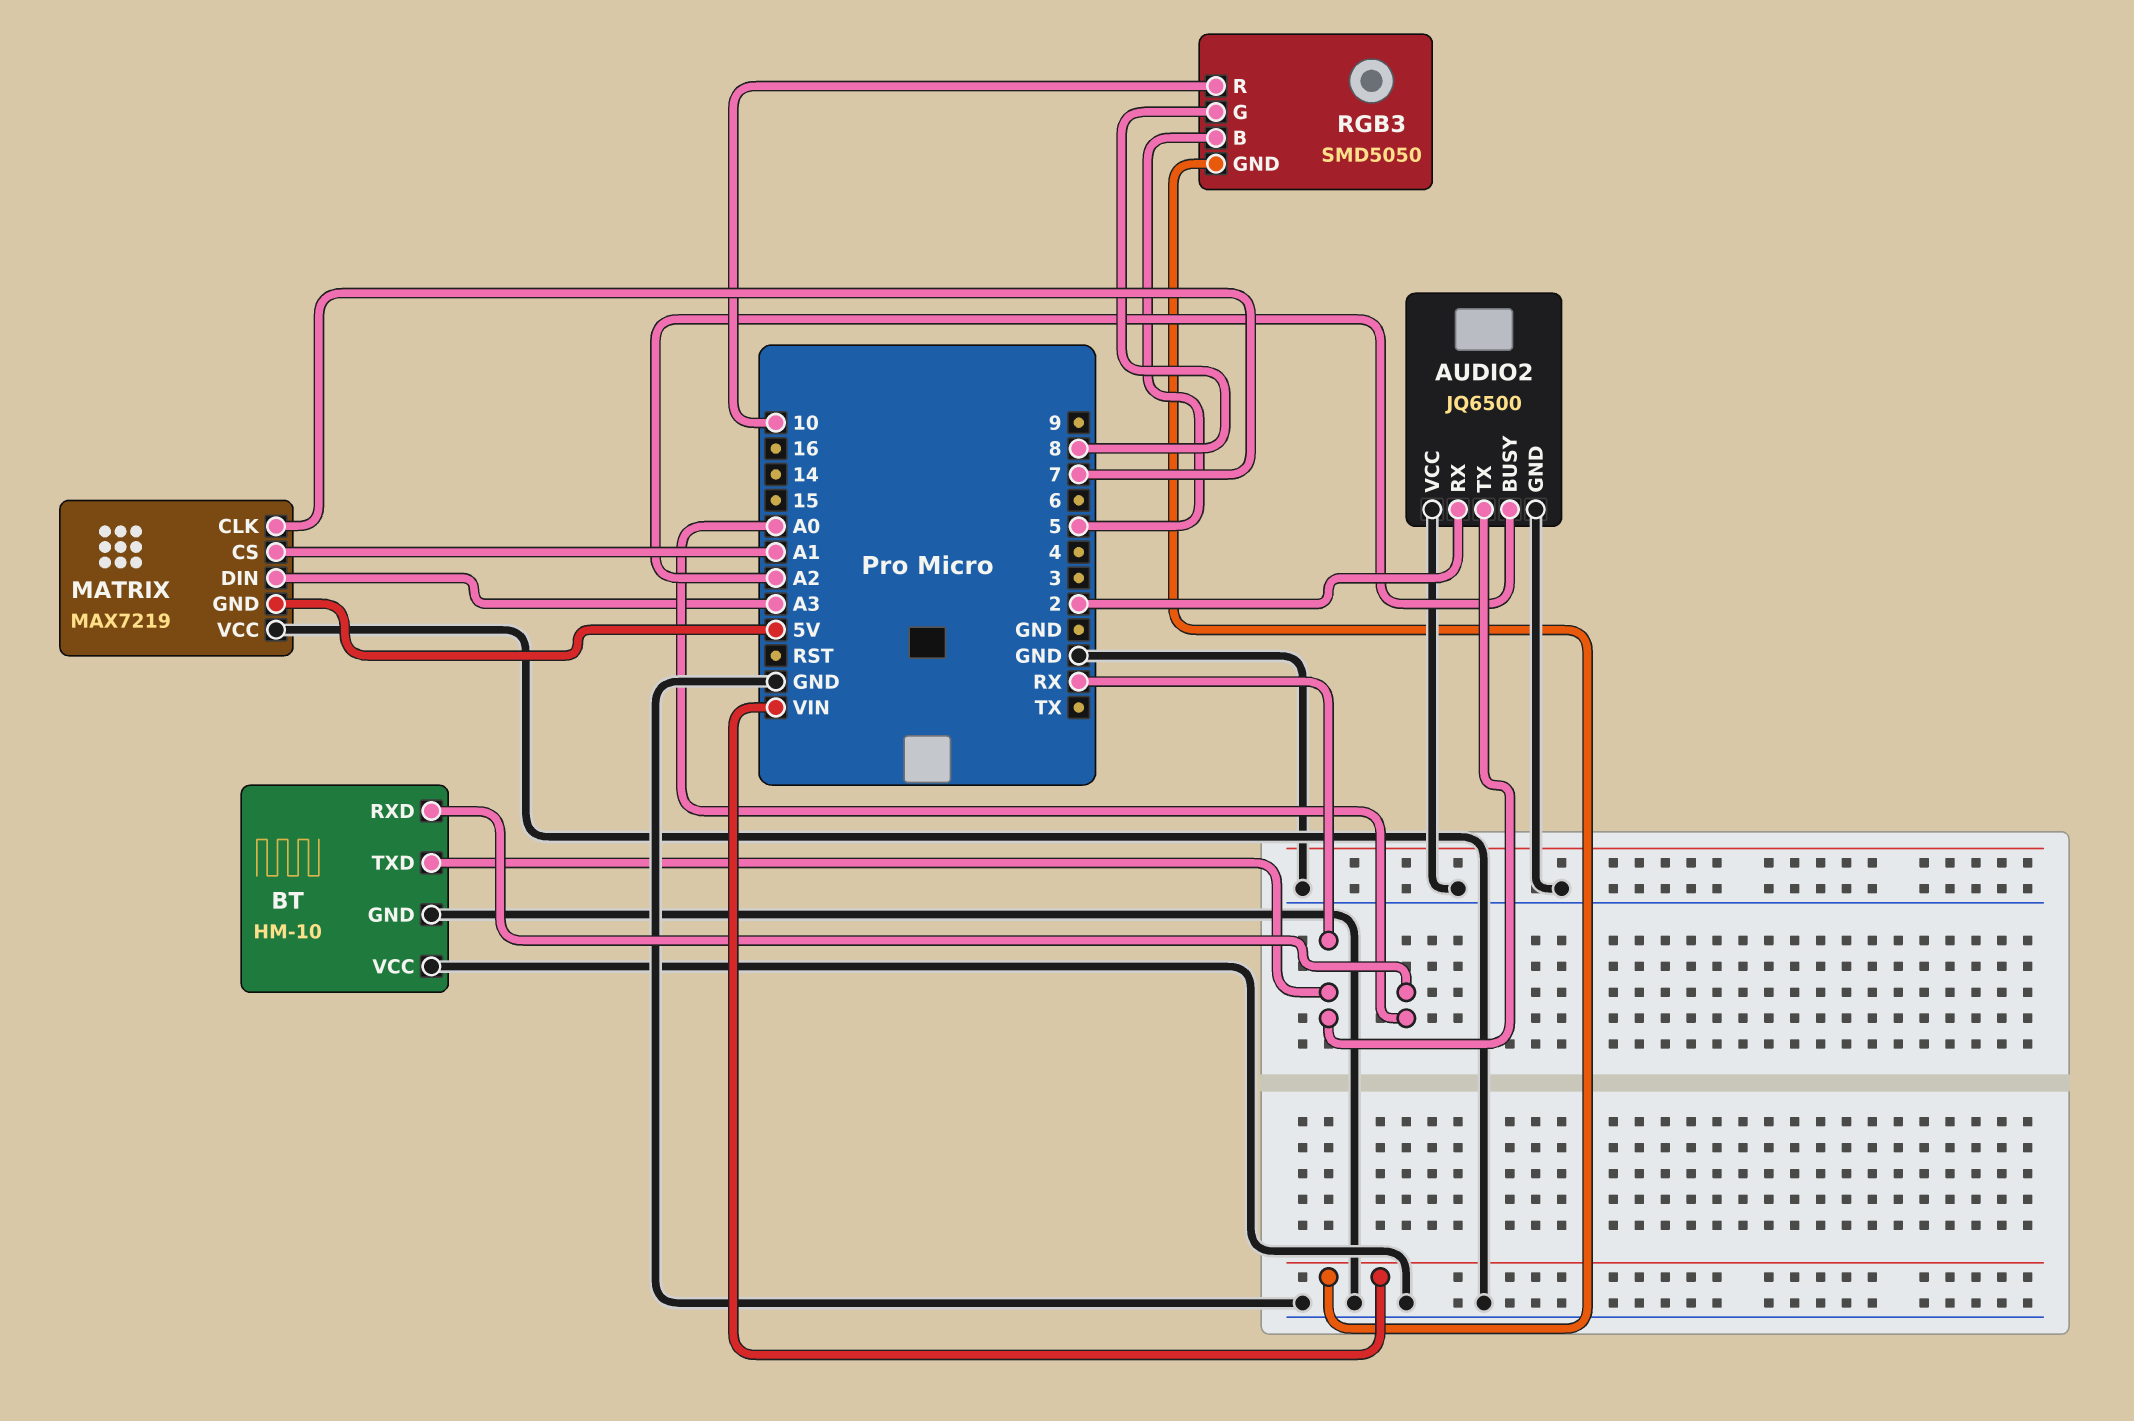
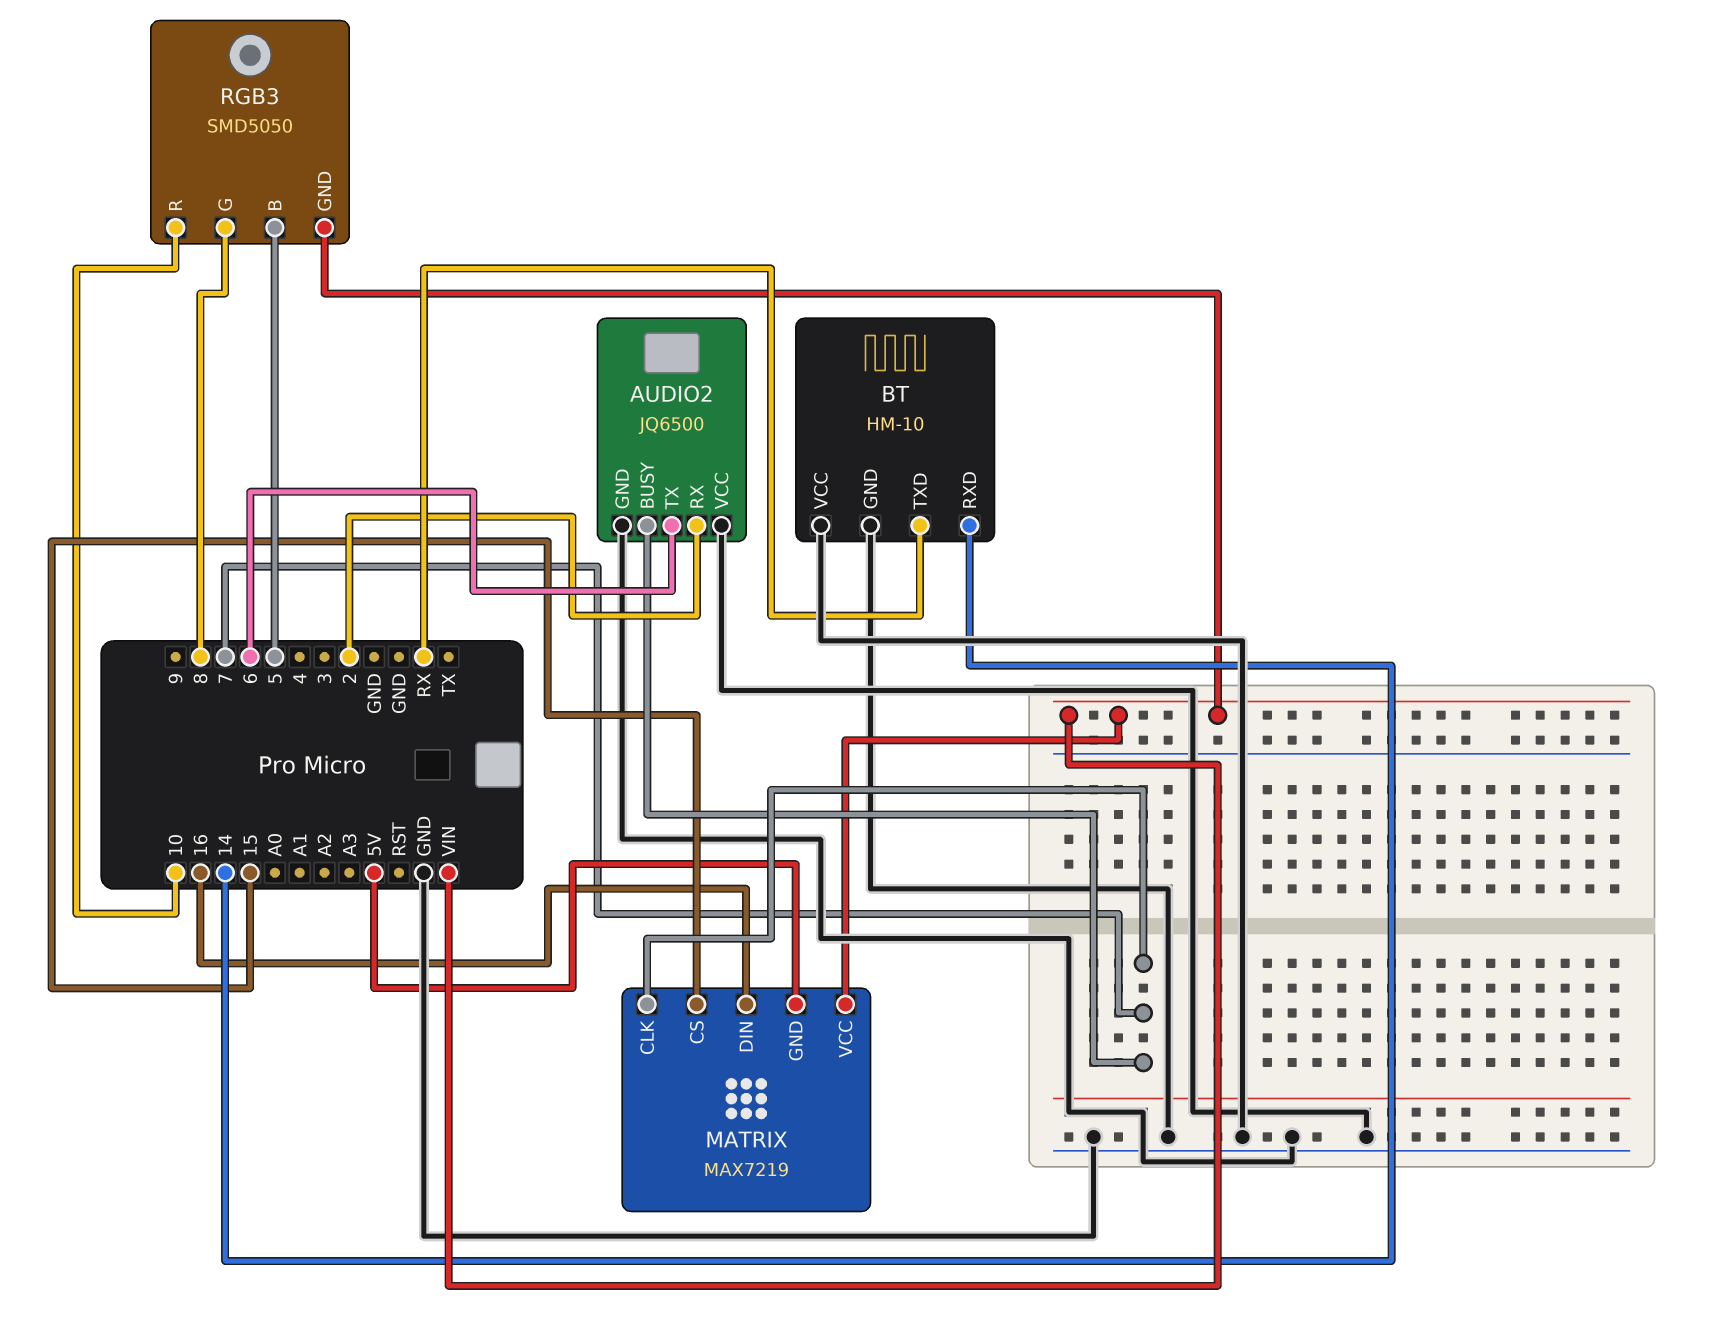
AUDIO2 pin BUSY: A2 -> 7
AUDIO2 pin TX: RX -> 6
BT pin RXD: A0 -> 14
MATRIX pin CS: A1 -> 15
MATRIX pin DIN: A3 -> 16
MATRIX pin VCC: GND -> VIN

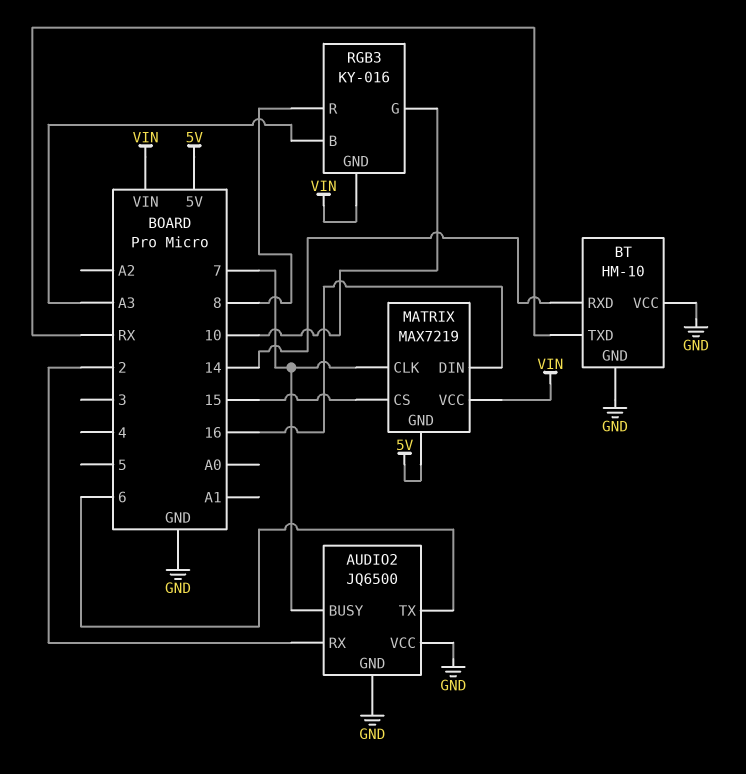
RGB3: SMD5050 -> KY-016
RGB3 pin B: 5 -> A3
RGB3 pin G: 8 -> 10
RGB3 pin R: 10 -> 8

